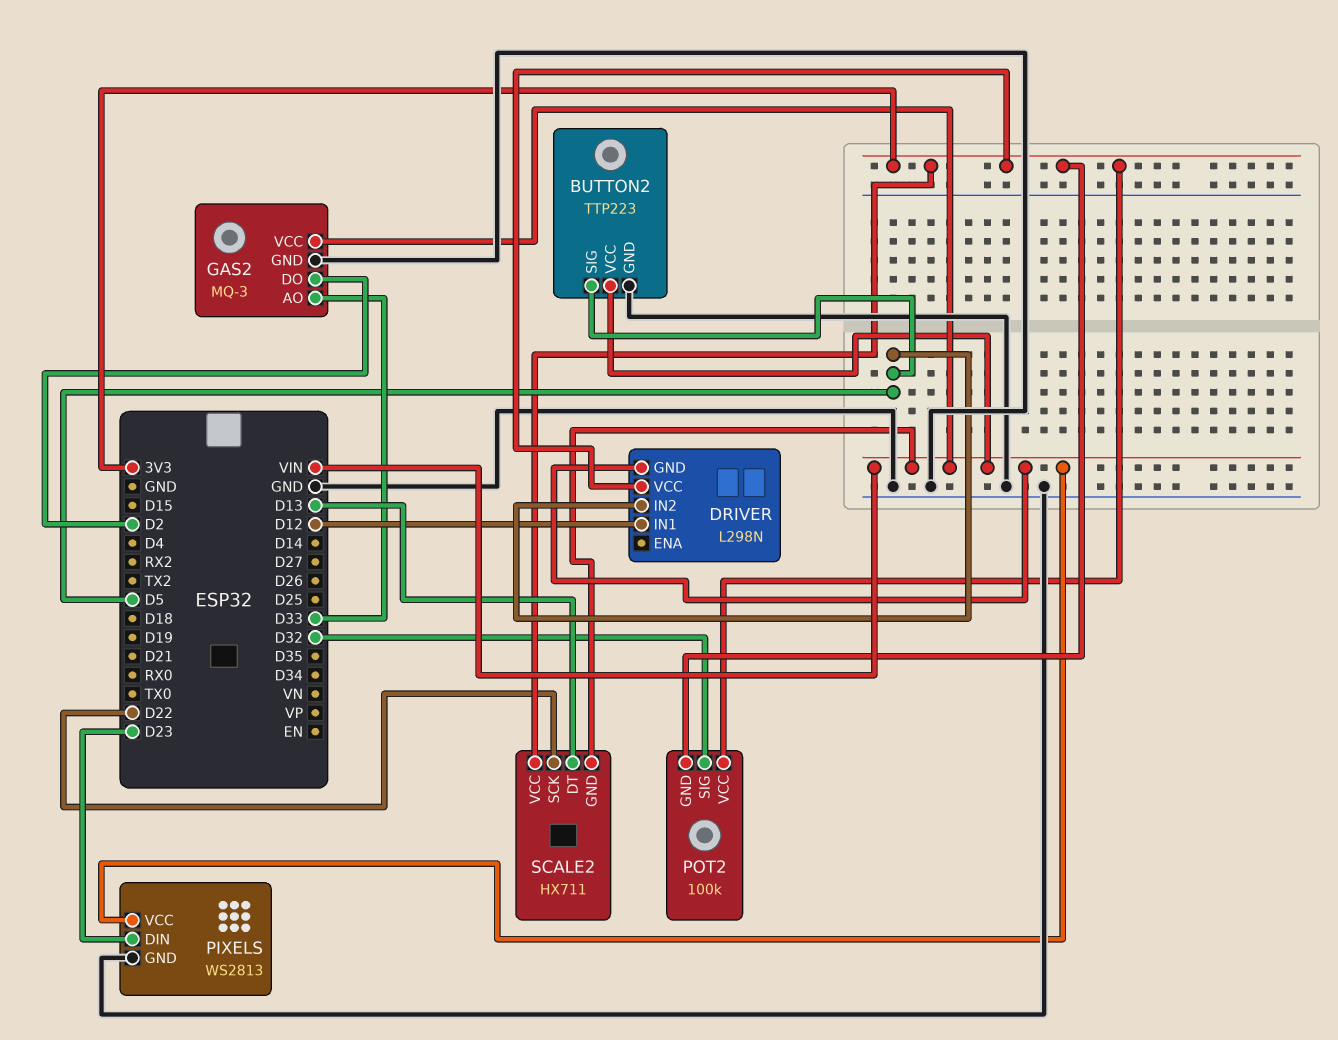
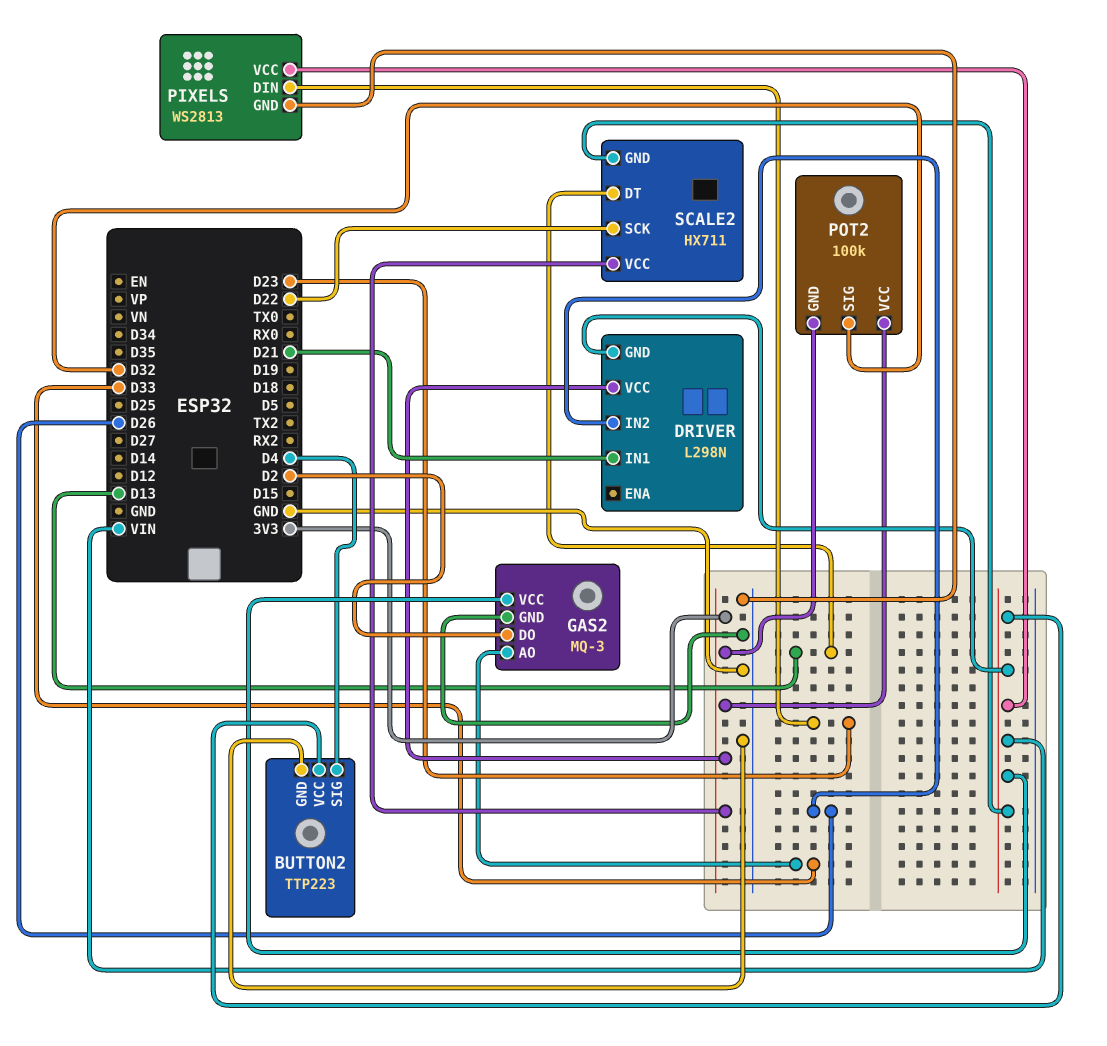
BUTTON2 pin SIG: D5 -> D4
DRIVER pin IN1: D12 -> D21
DRIVER pin IN2: D5 -> D26

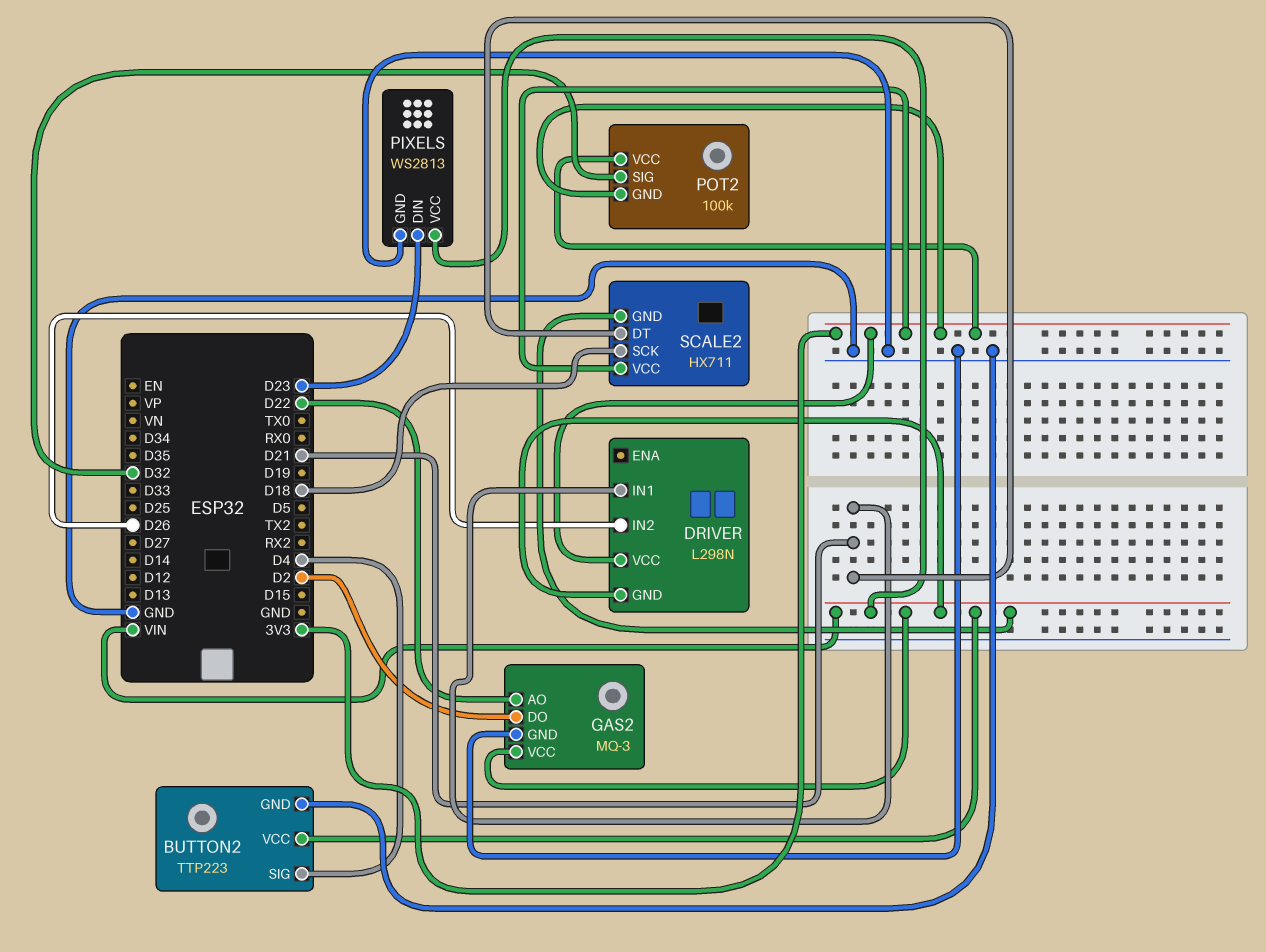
GAS2 pin AO: D33 -> D22
SCALE2 pin DT: D13 -> D21
SCALE2 pin SCK: D22 -> D18

